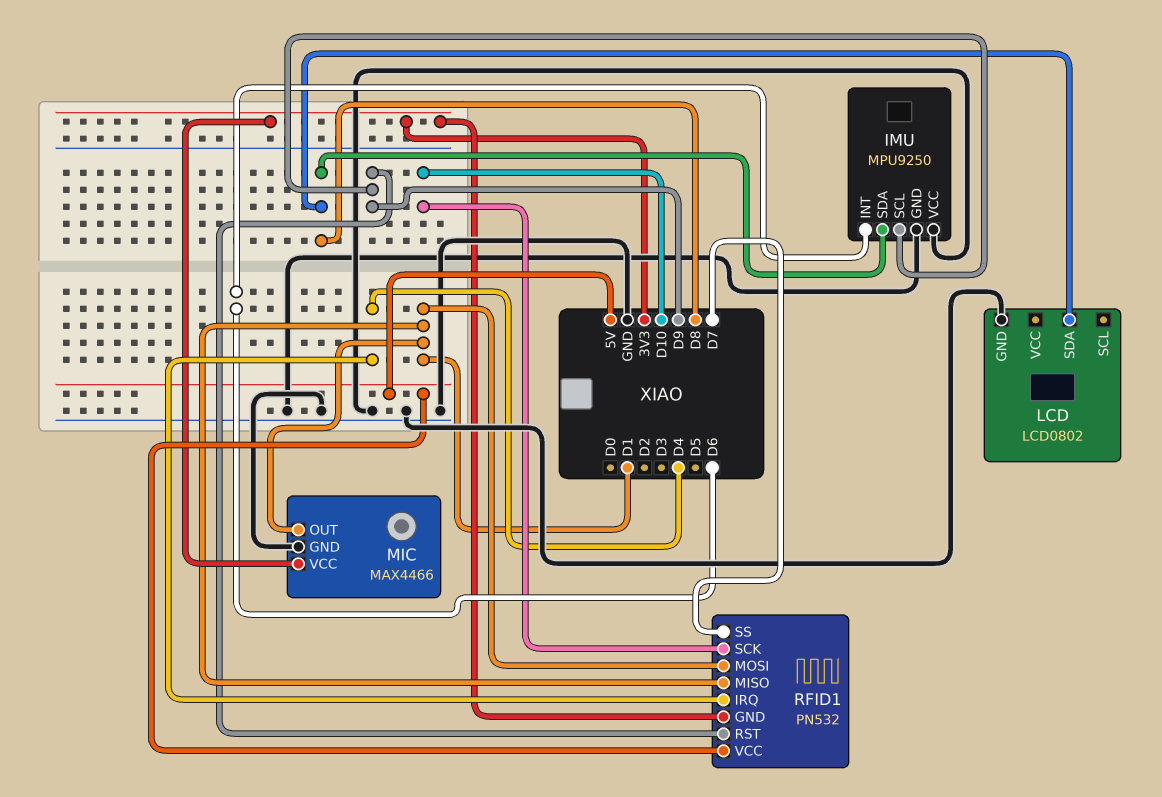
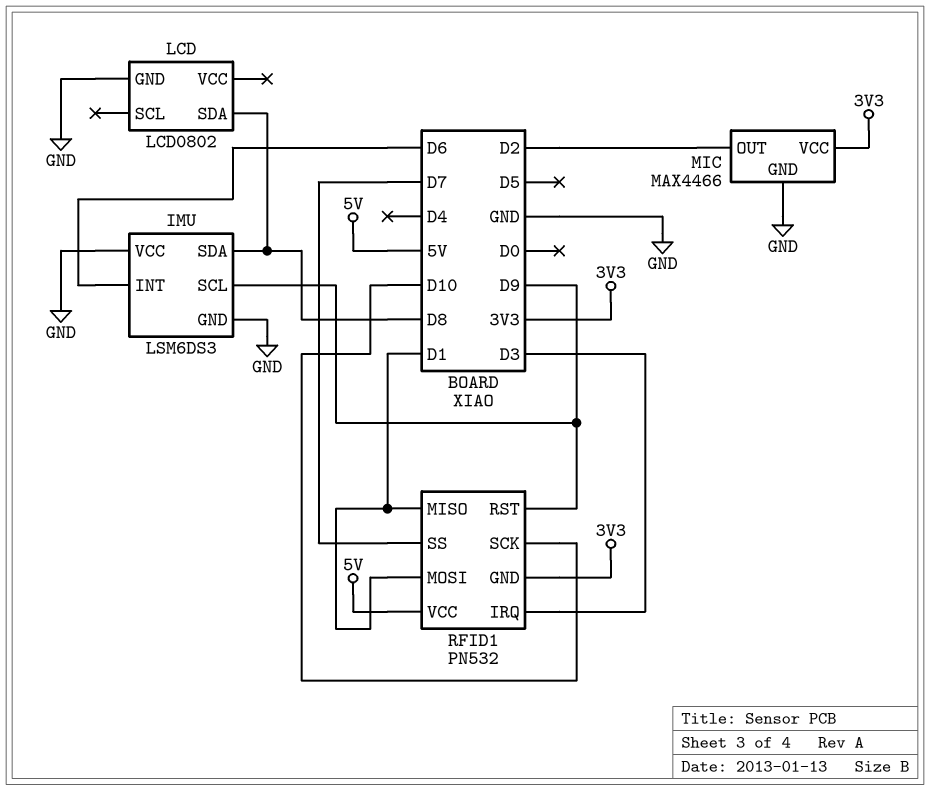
IMU: MPU9250 -> LSM6DS3
MIC pin OUT: D1 -> D2
RFID1 pin IRQ: D4 -> D3

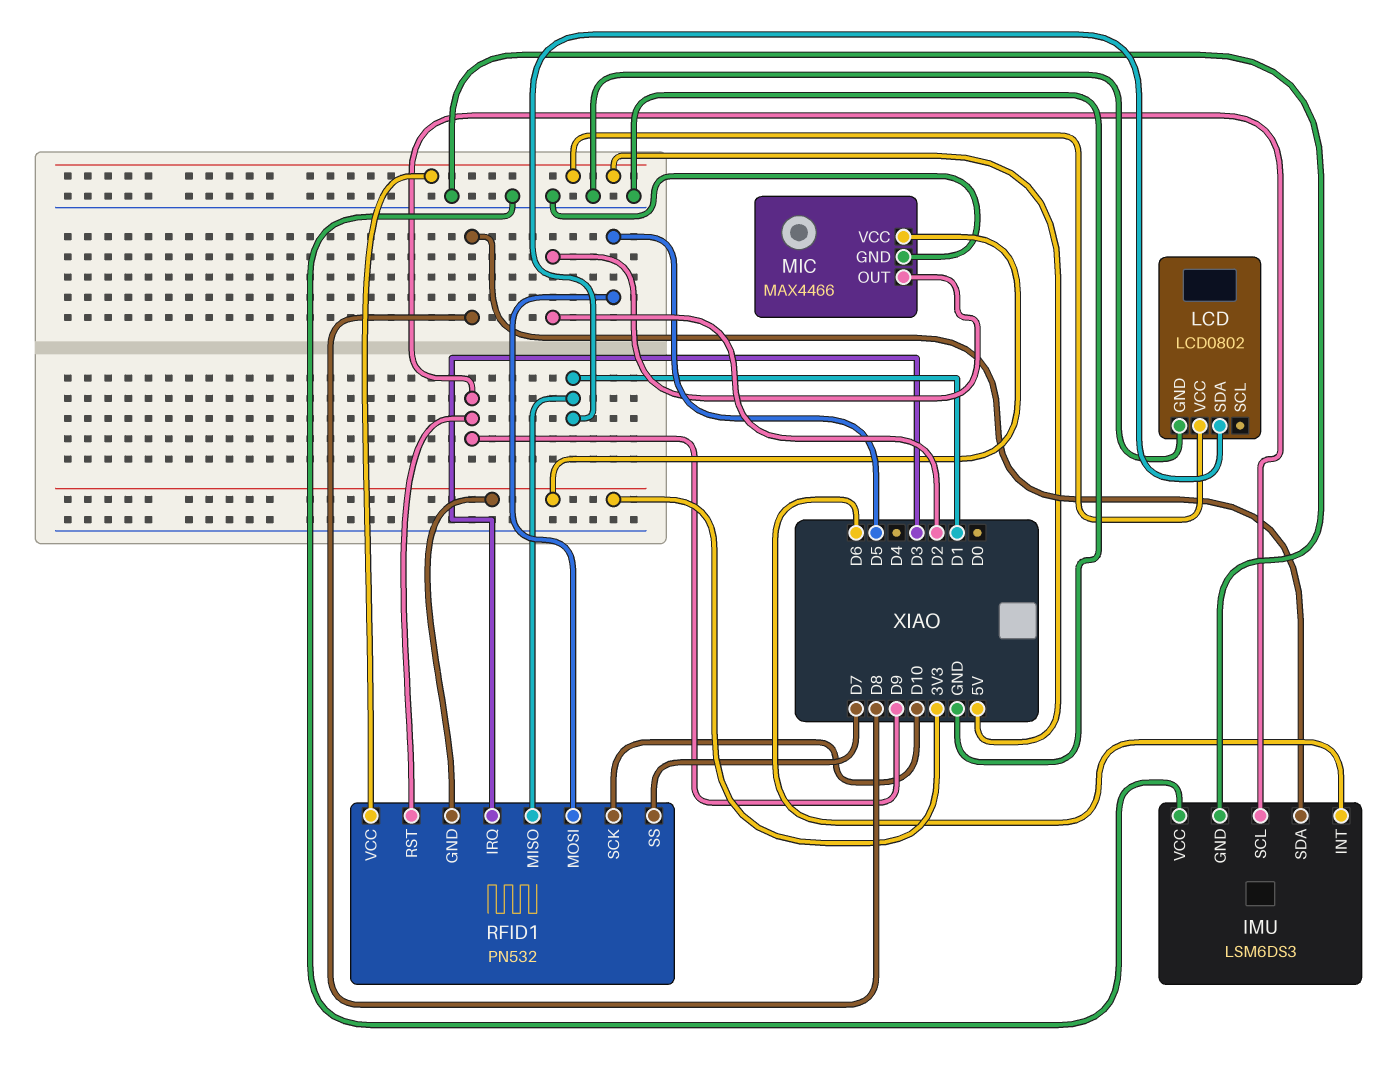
LCD pin SDA: D8 -> D1
LCD pin VCC: none -> 5V
RFID1 pin MOSI: D1 -> D5

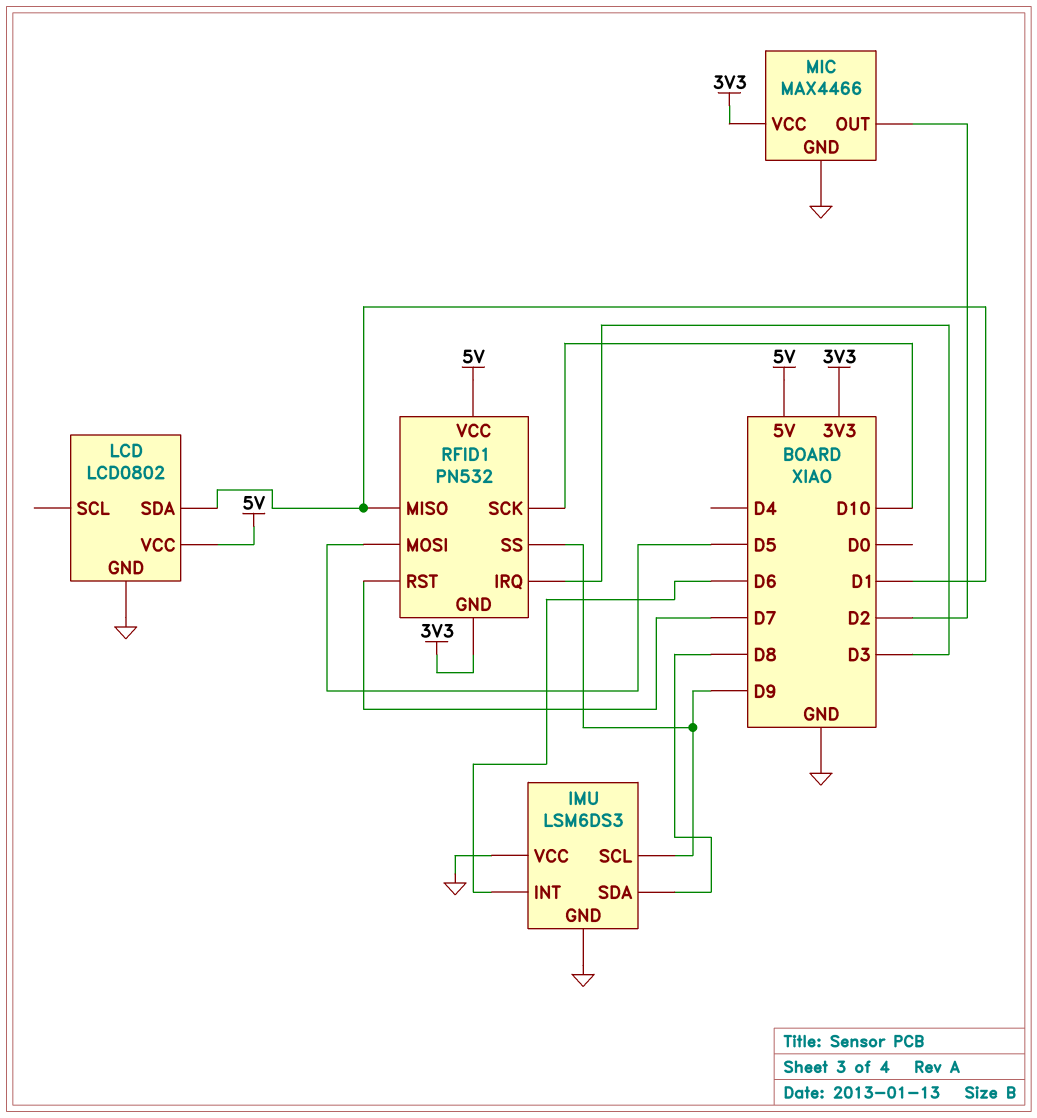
RFID1 pin RST: D9 -> D7
RFID1 pin SS: D7 -> D9

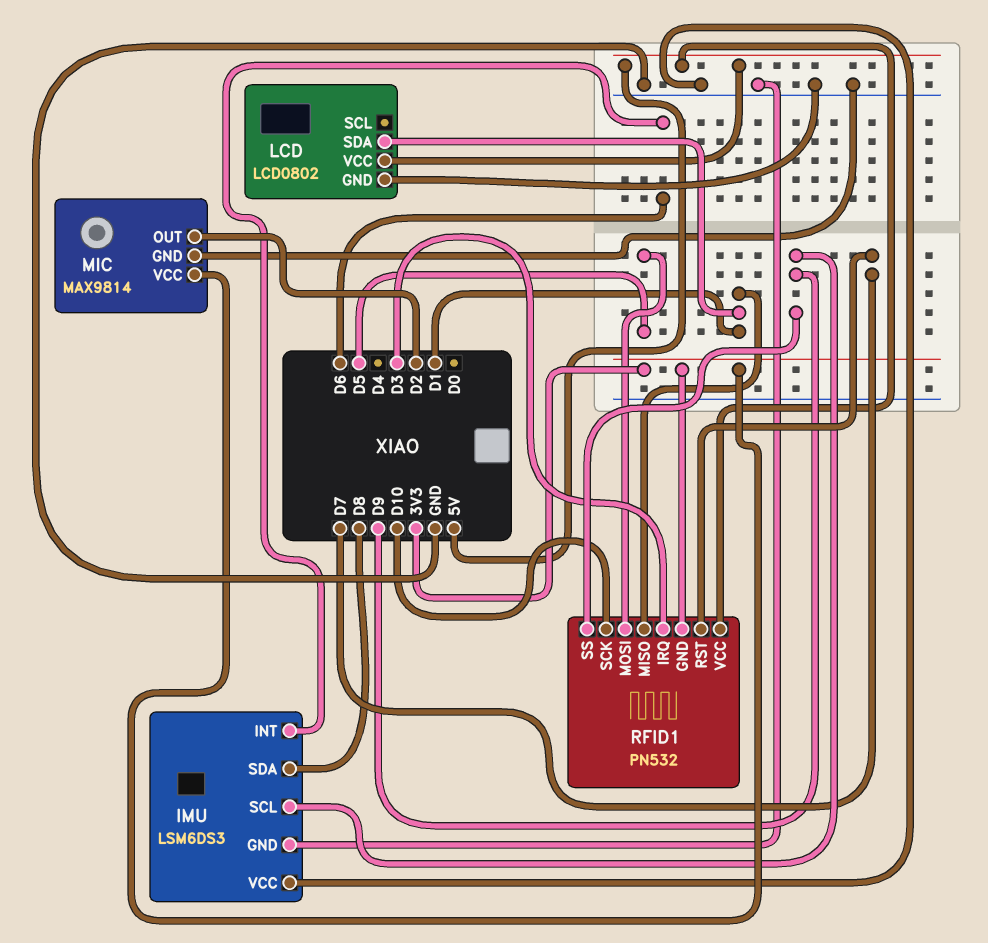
MIC: MAX4466 -> MAX9814

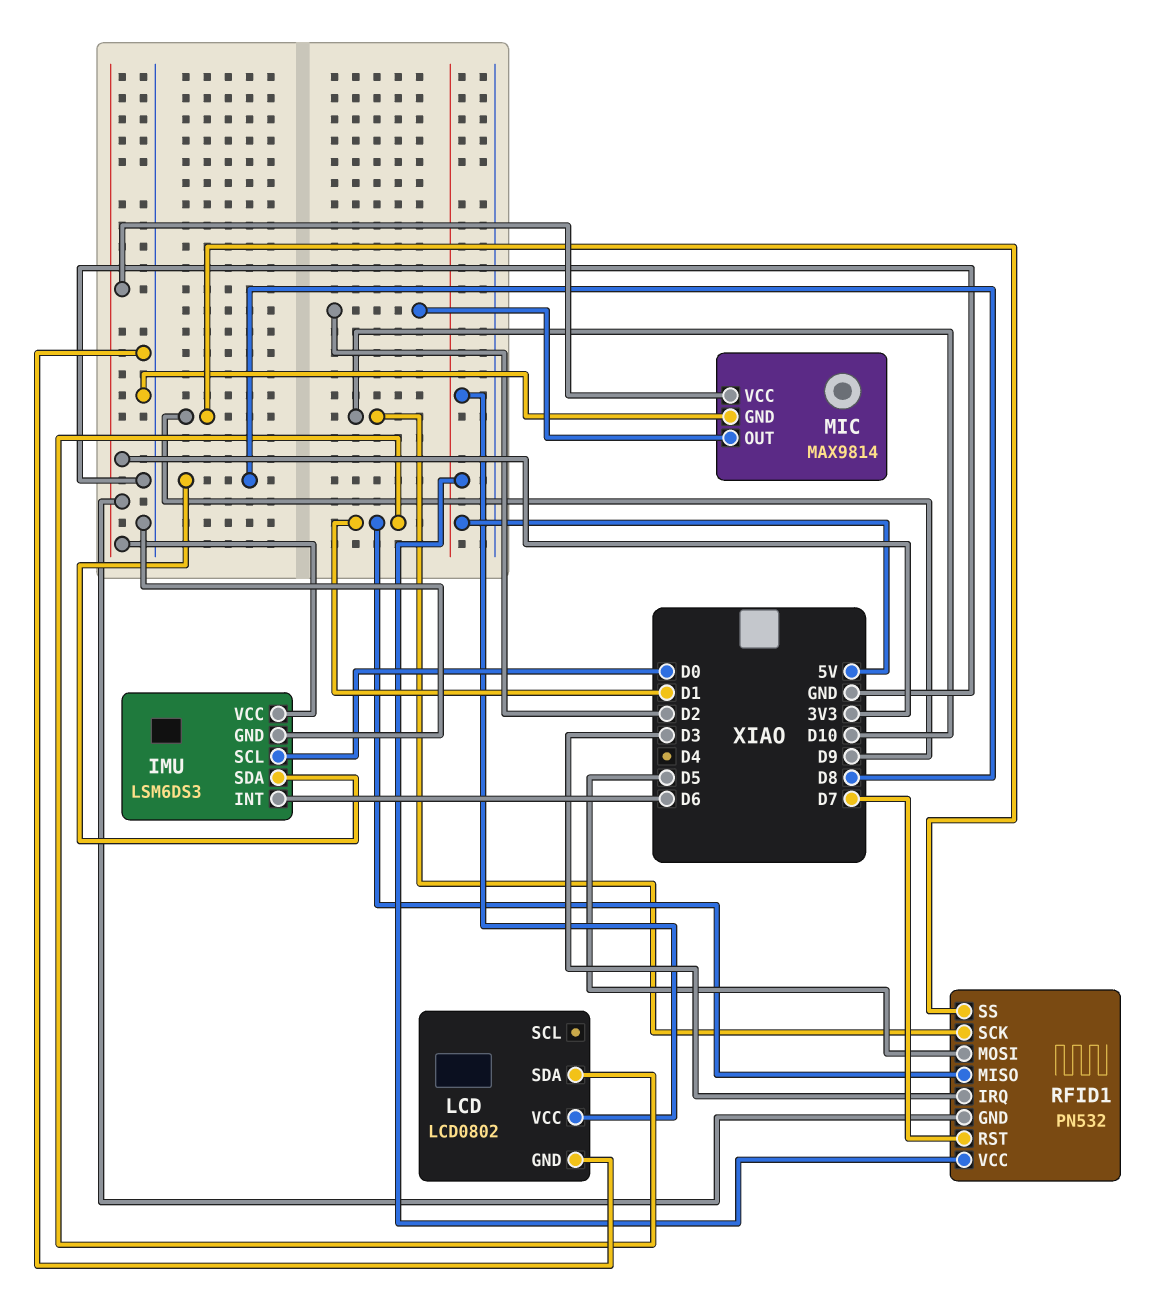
IMU pin SCL: D9 -> D0
IMU pin VCC: GND -> 3V3

